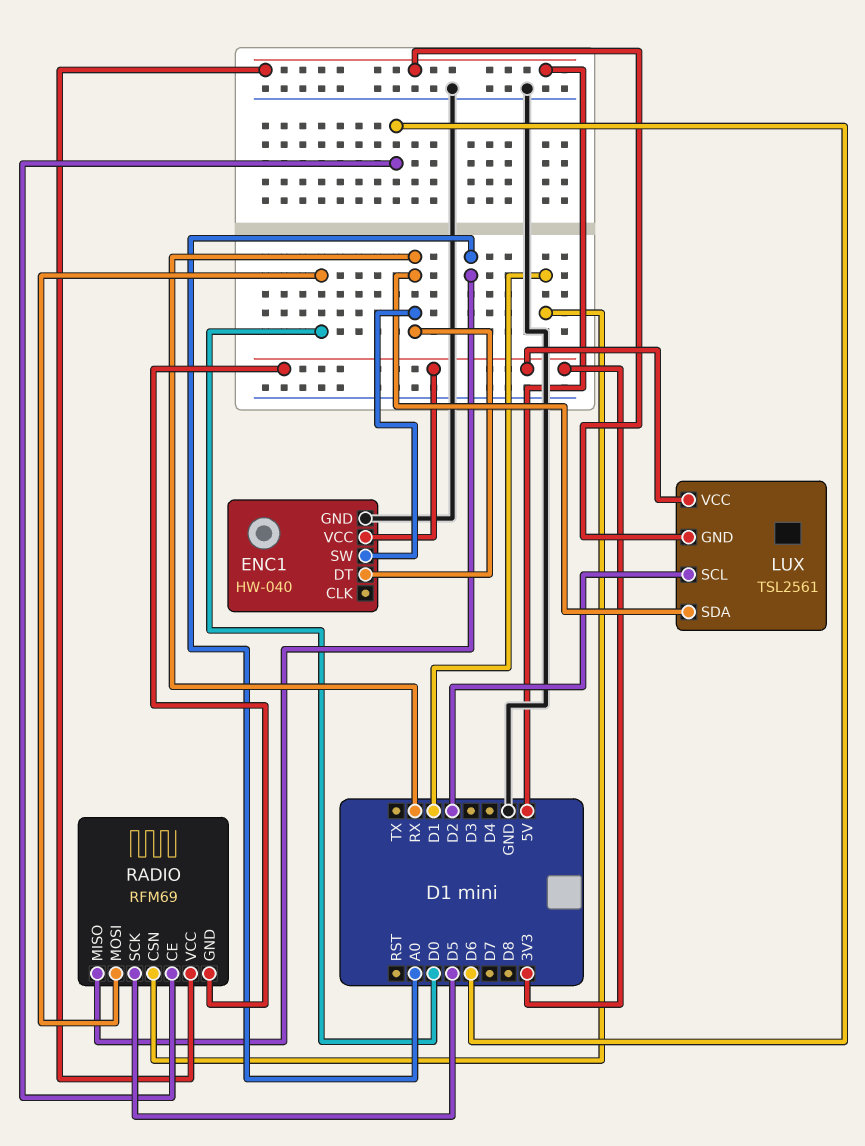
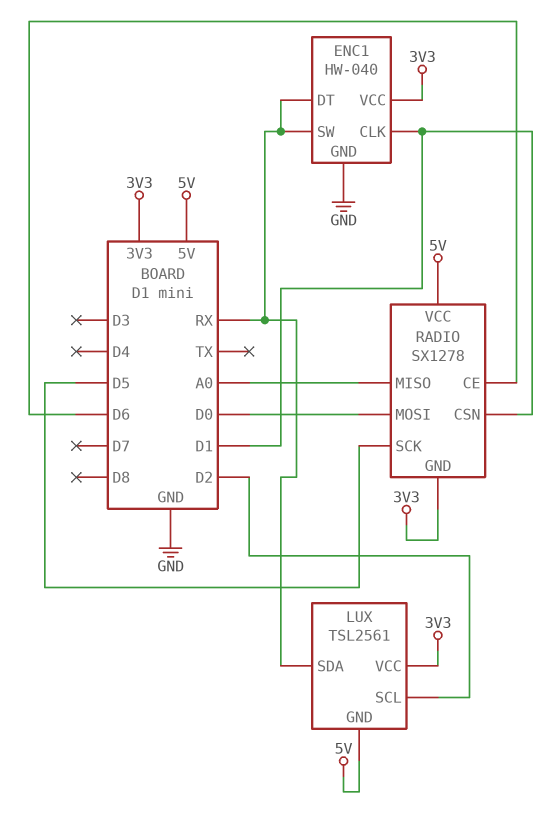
ENC1 pin CLK: none -> D1
RADIO: RFM69 -> SX1278

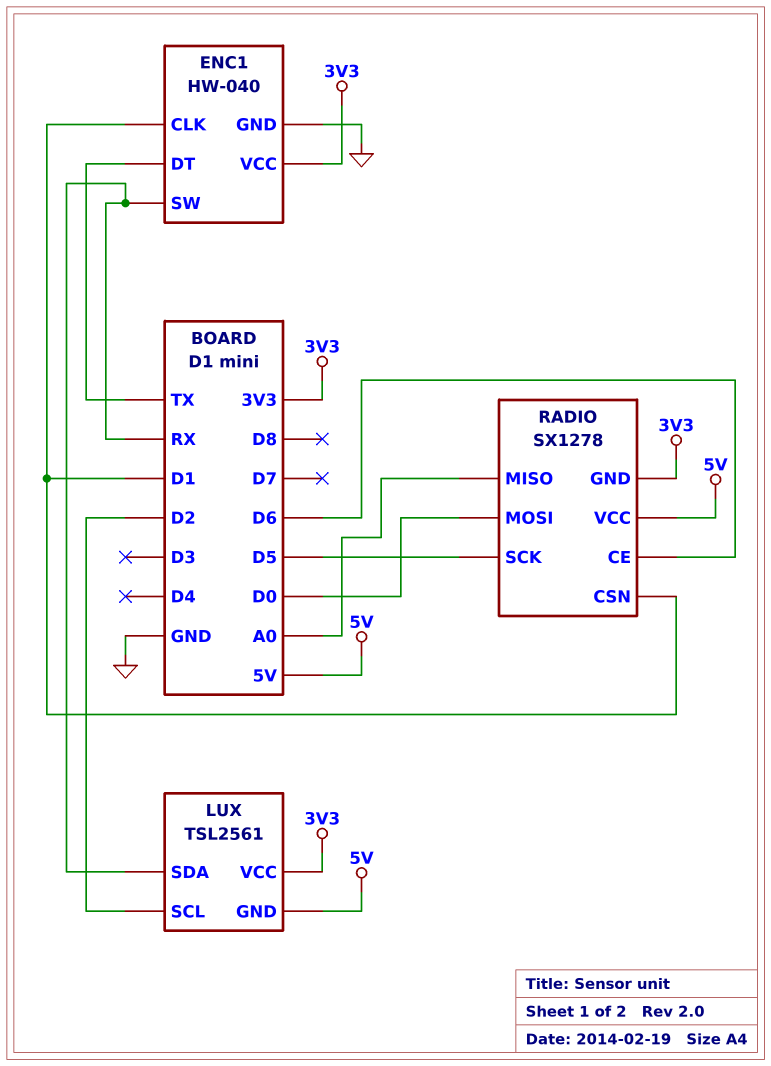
ENC1 pin DT: RX -> TX

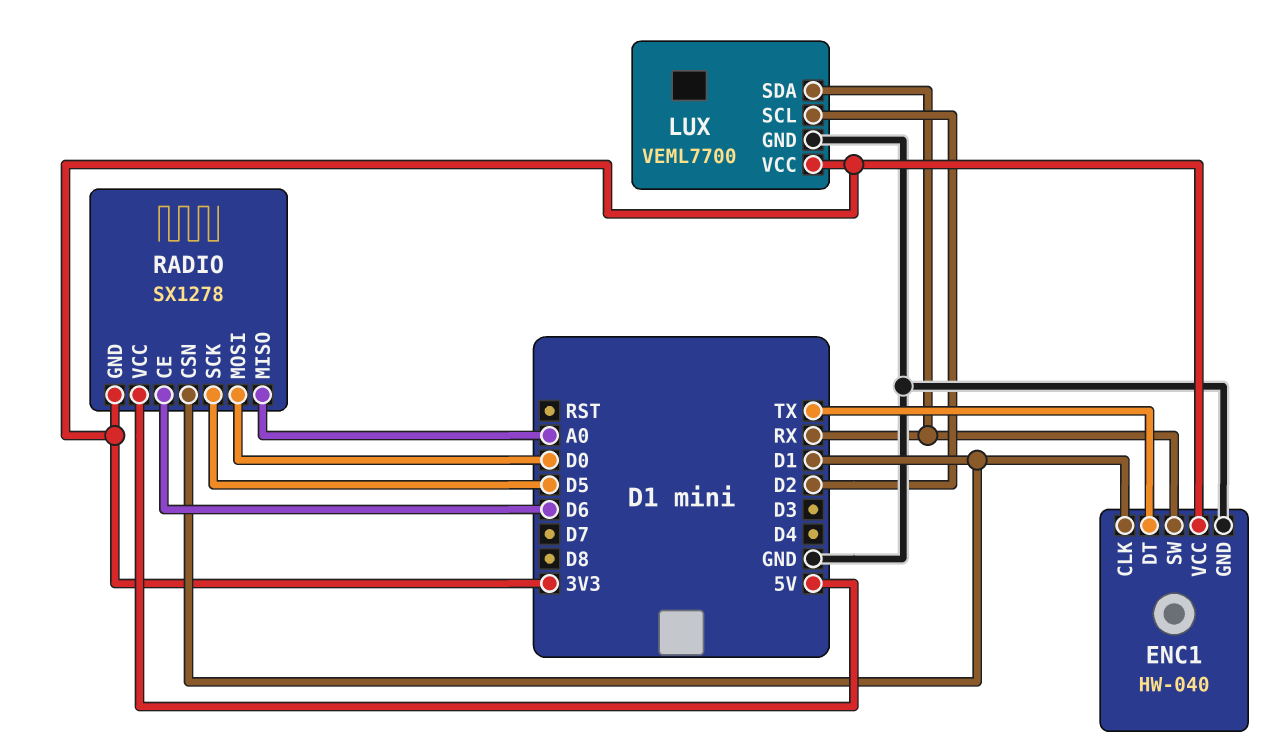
LUX: TSL2561 -> VEML7700
LUX pin GND: 5V -> GND

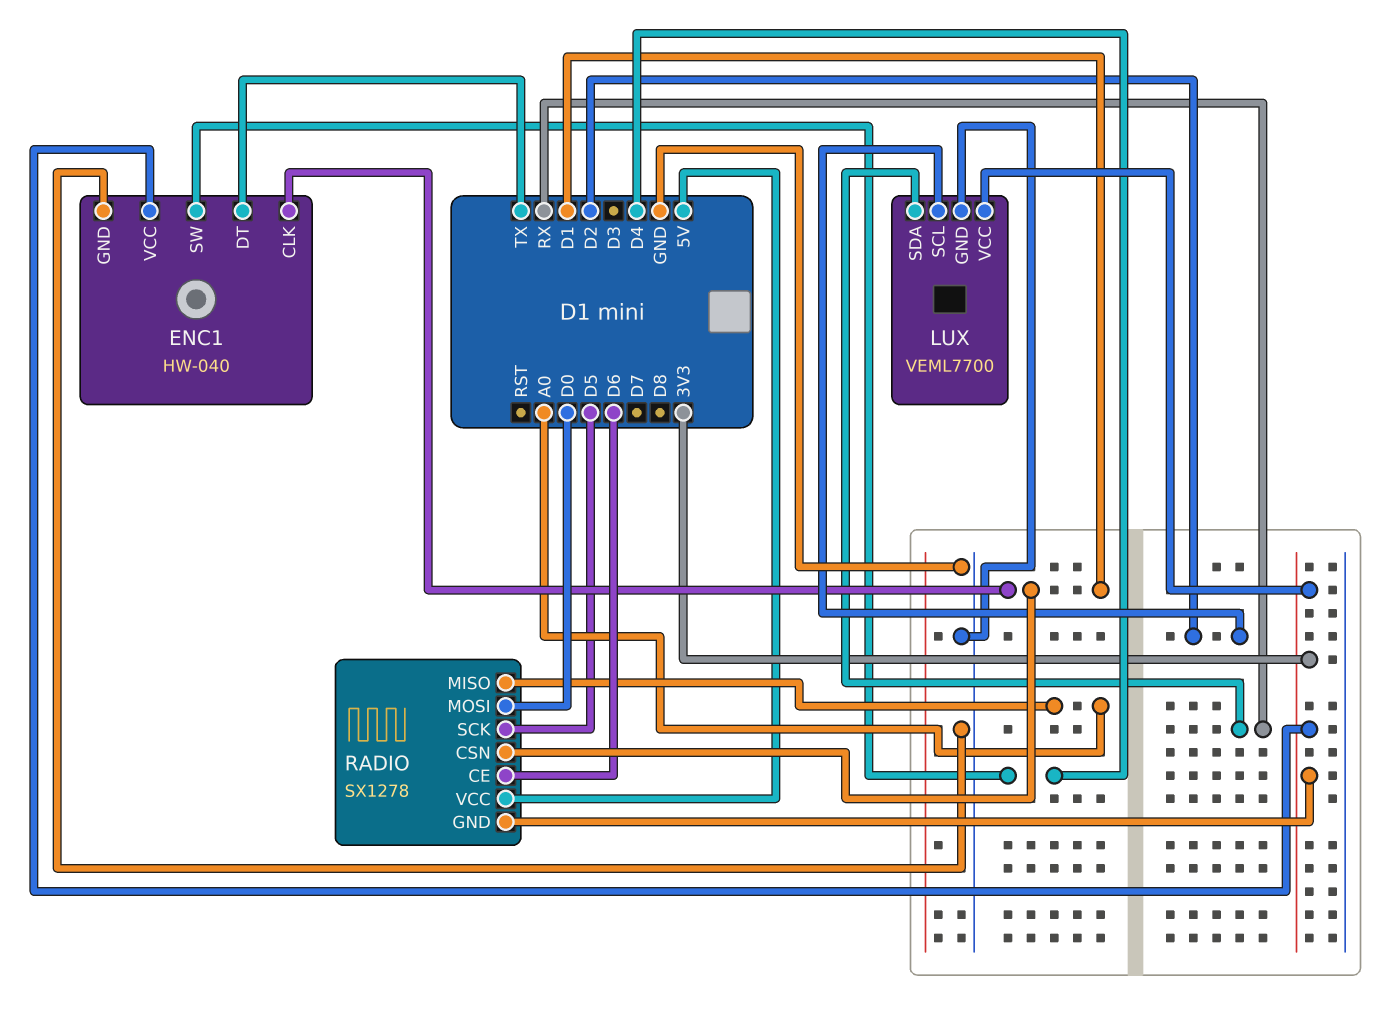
ENC1 pin SW: RX -> D4

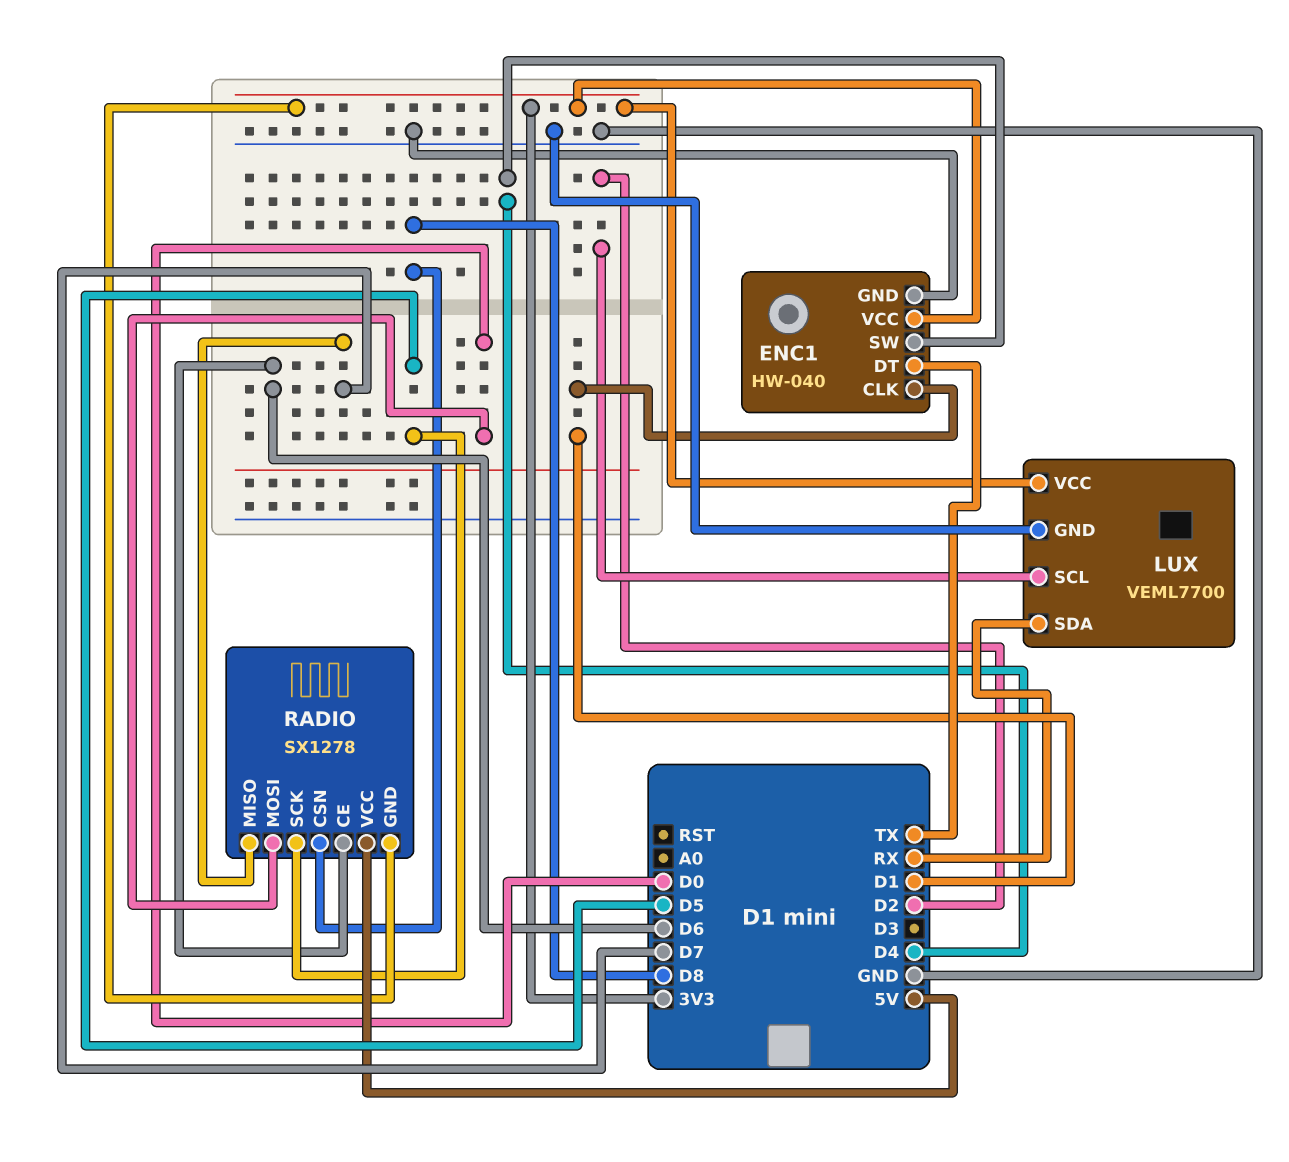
RADIO pin CSN: D1 -> D8
RADIO pin MISO: A0 -> D7

